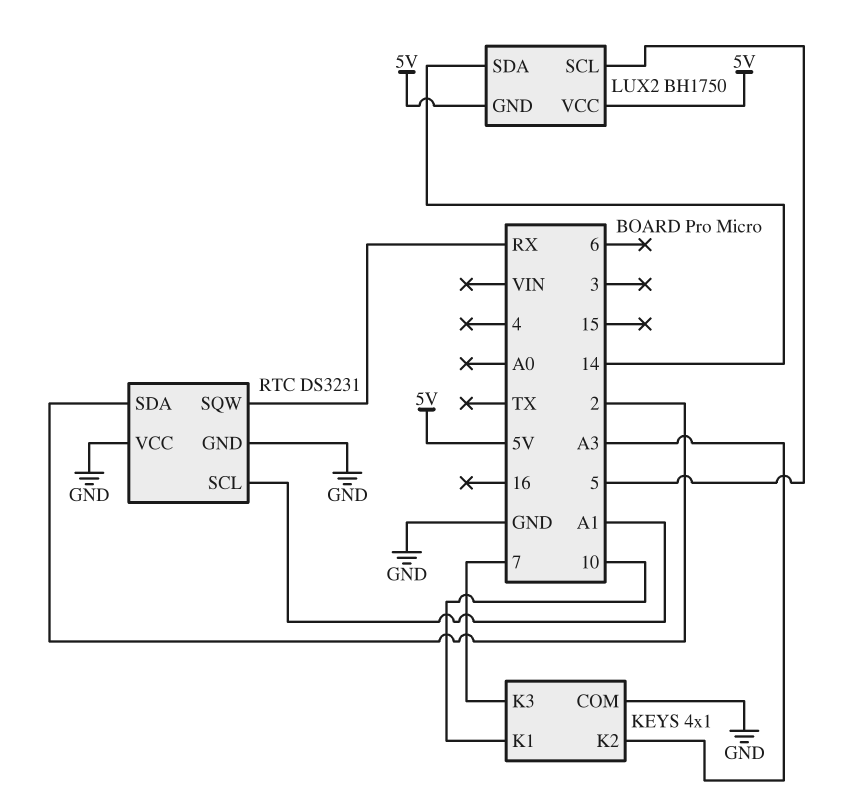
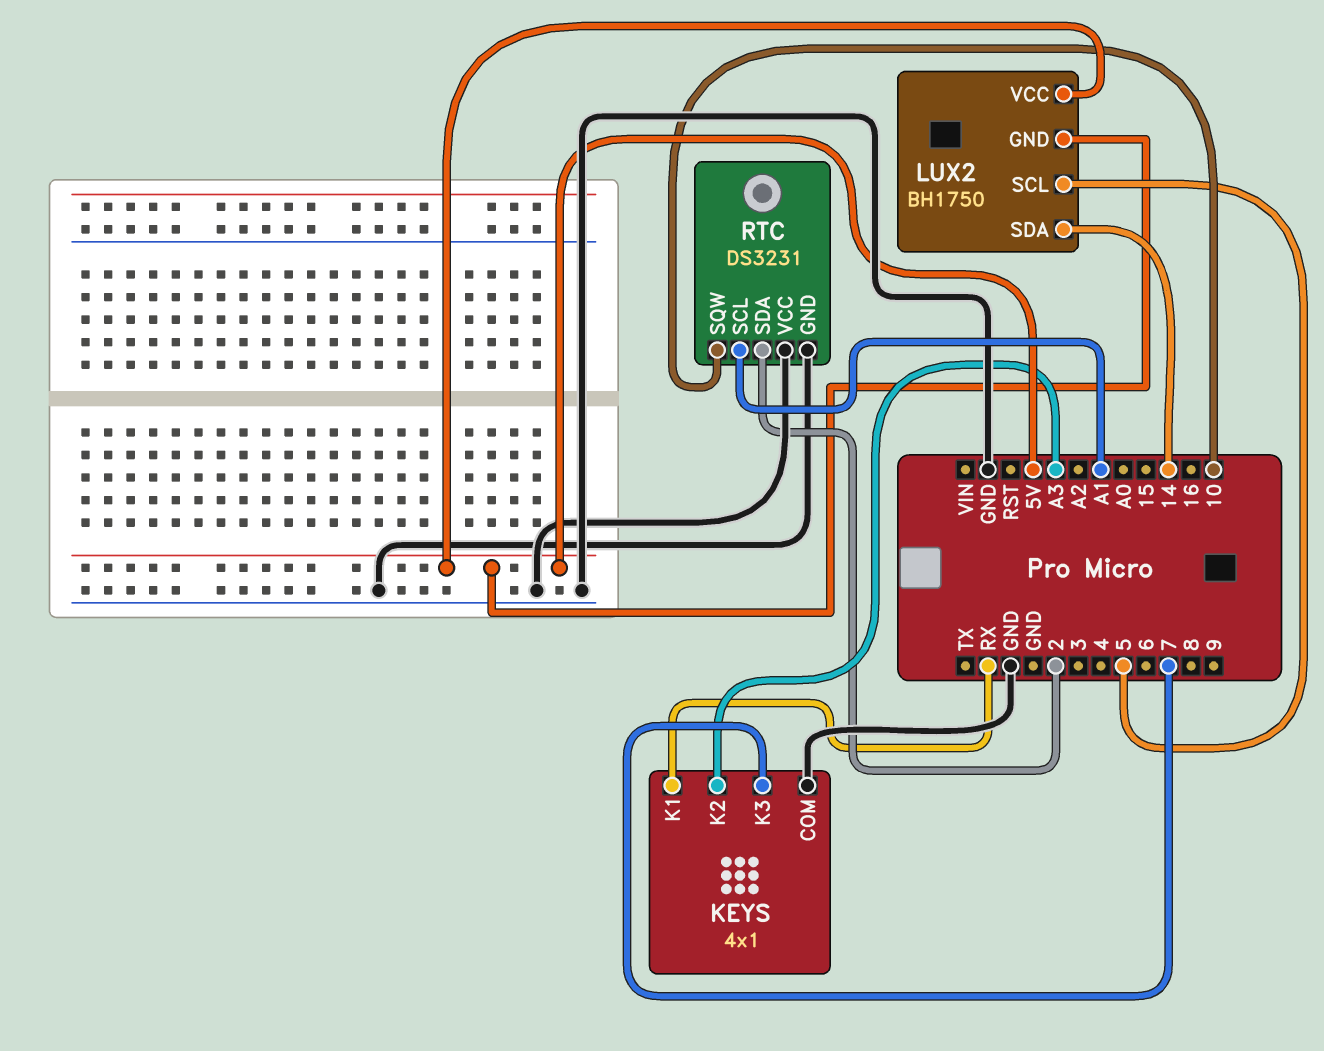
KEYS pin K1: 10 -> RX
RTC pin SQW: RX -> 10

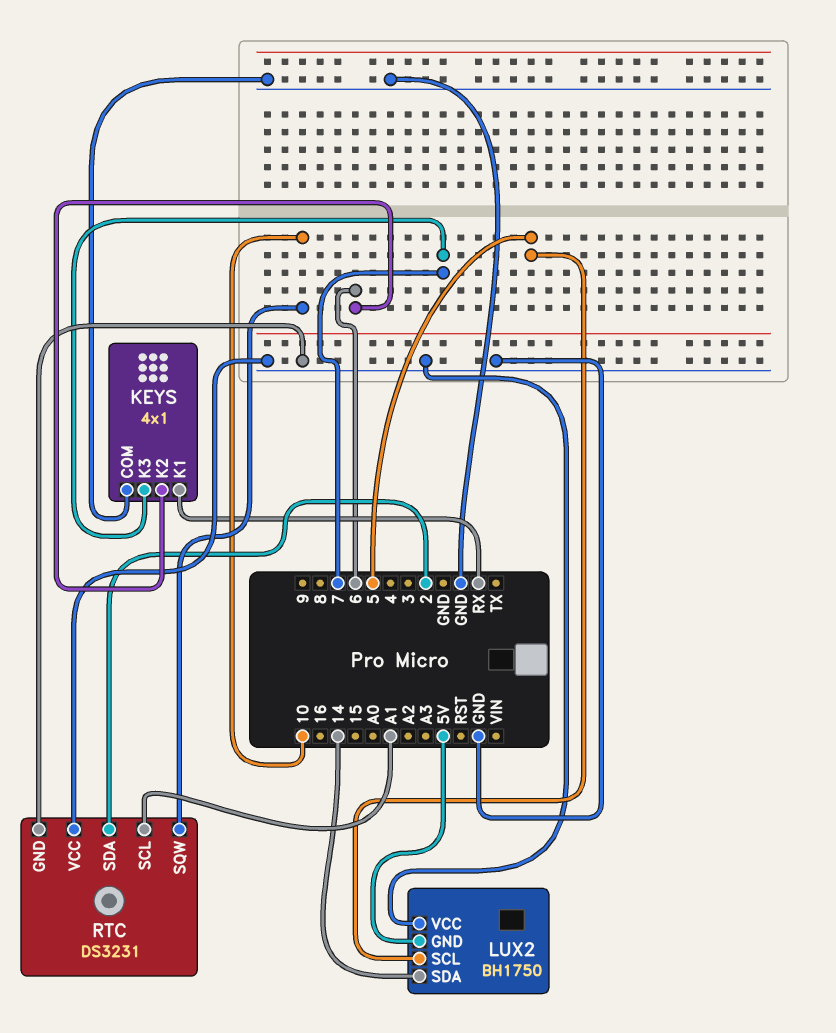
KEYS pin K2: A3 -> 6
LUX2 pin VCC: 5V -> GND

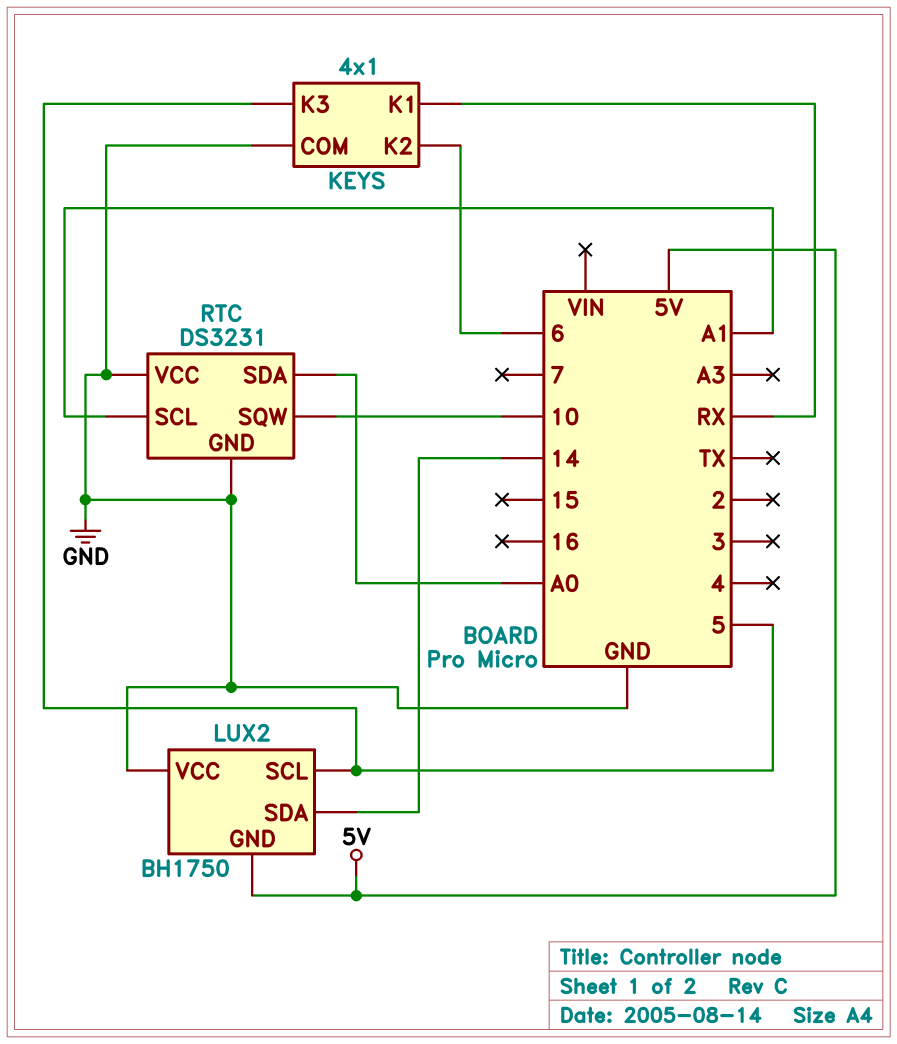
KEYS pin K3: 7 -> 5
RTC pin SDA: 2 -> A0

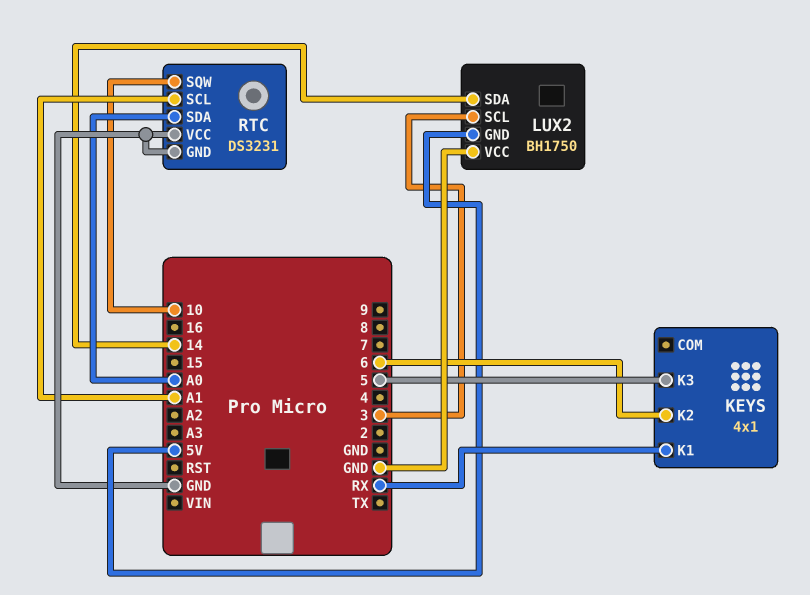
KEYS pin COM: GND -> none
LUX2 pin SCL: 5 -> 3

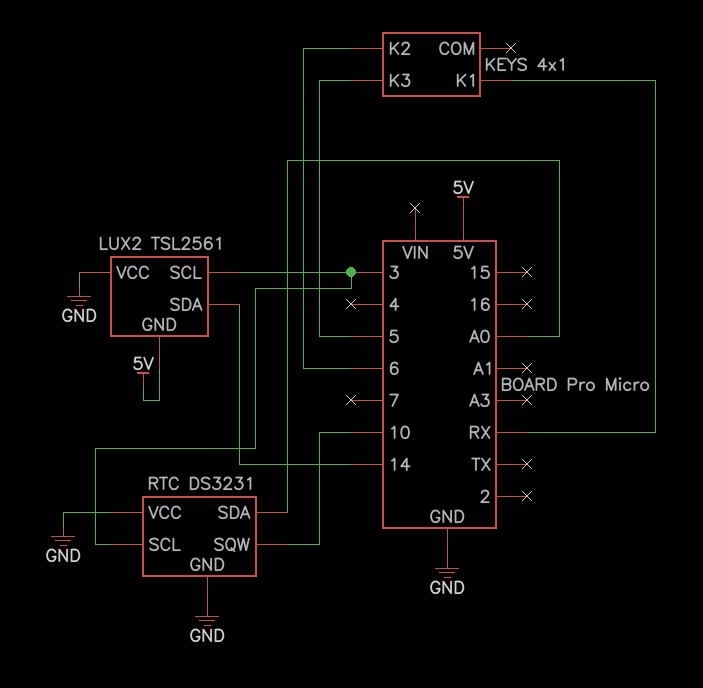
LUX2: BH1750 -> TSL2561
RTC pin SCL: A1 -> 3

